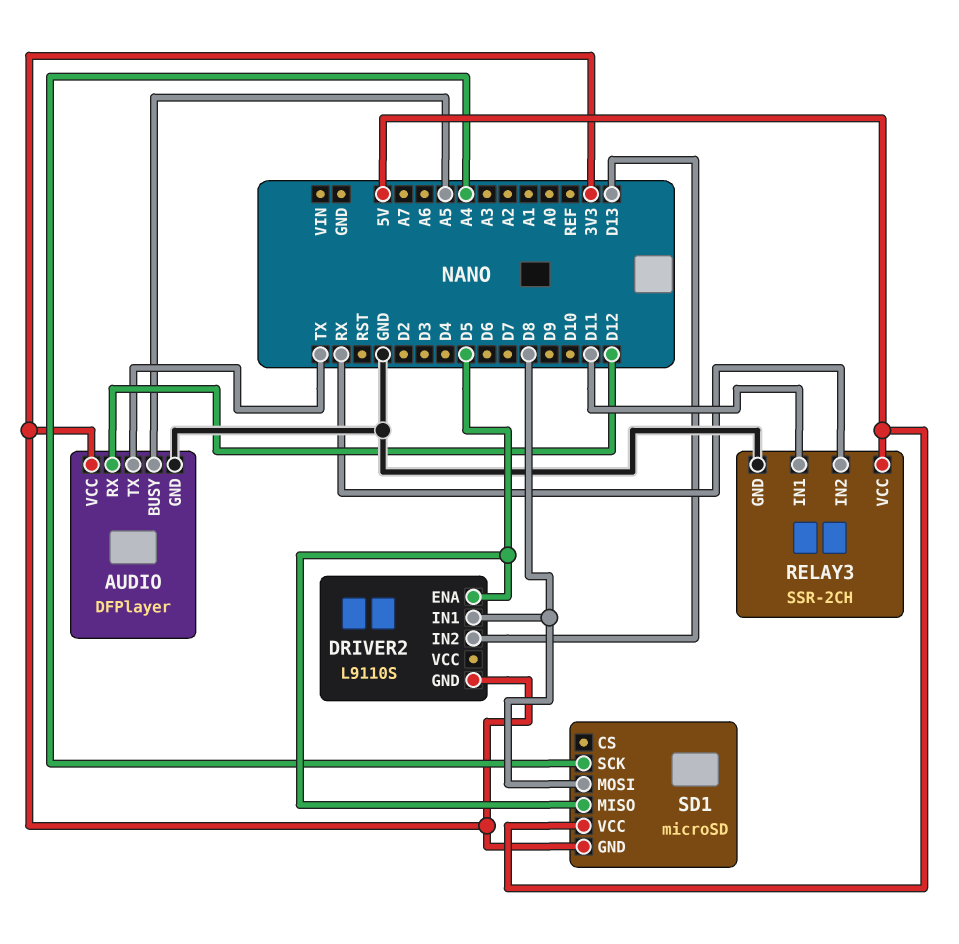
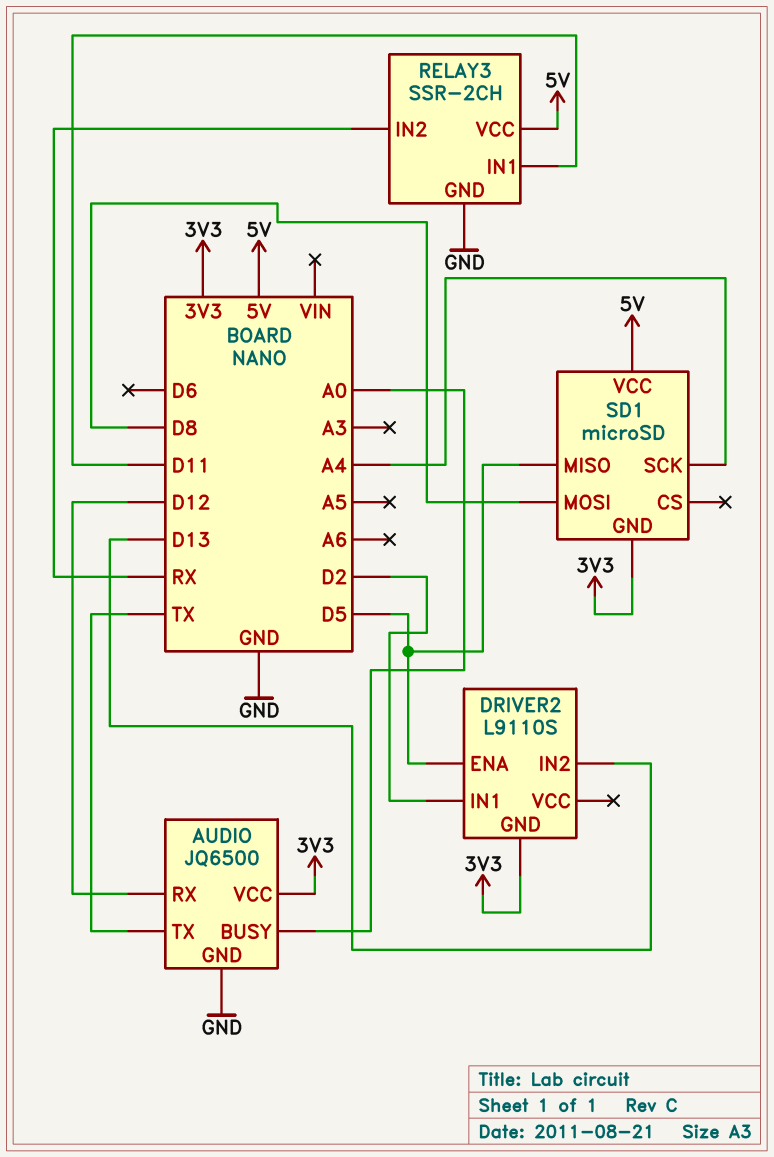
AUDIO: DFPlayer -> JQ6500
AUDIO pin BUSY: A5 -> A0
DRIVER2 pin IN1: D8 -> D2

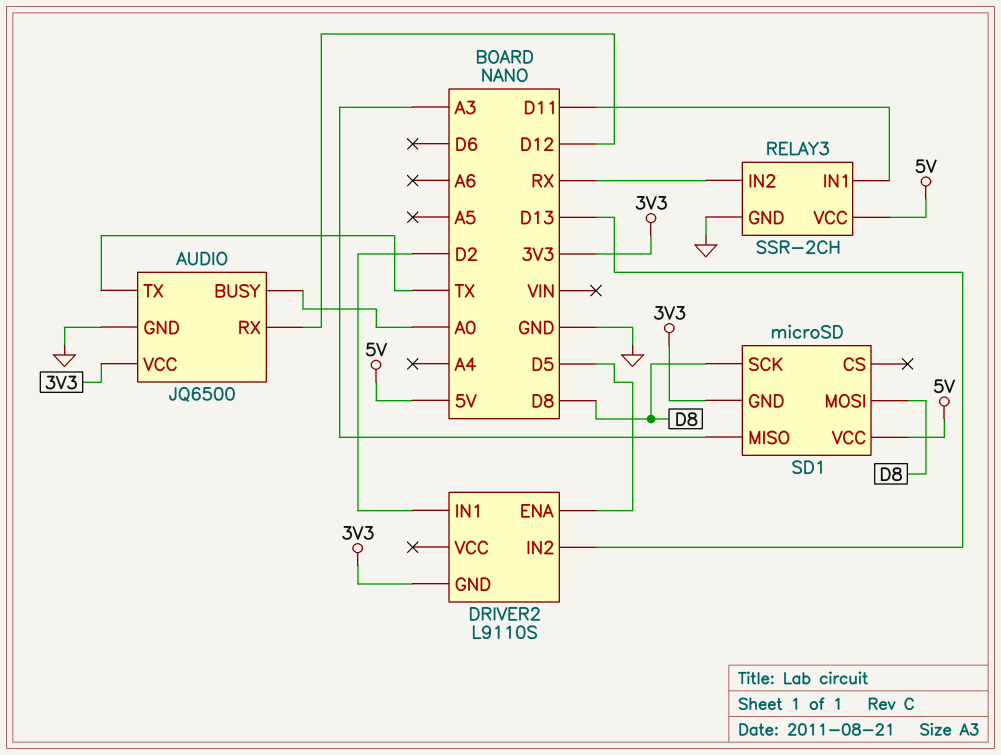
SD1 pin MISO: D5 -> A3
SD1 pin SCK: A4 -> D8

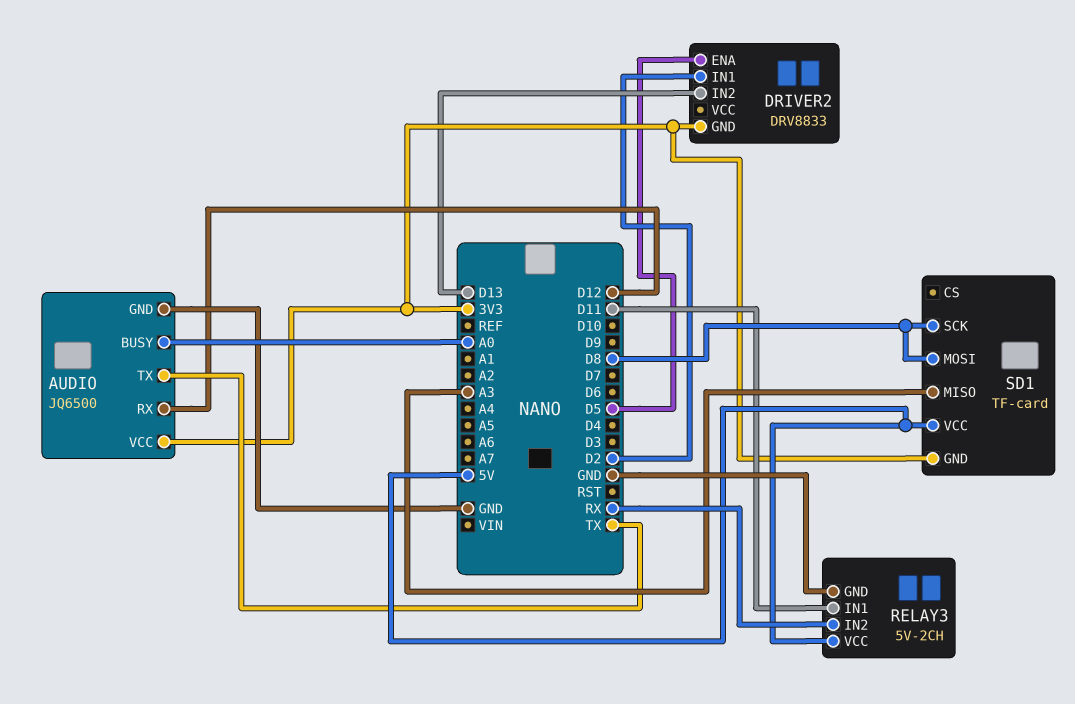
DRIVER2: L9110S -> DRV8833
RELAY3: SSR-2CH -> 5V-2CH
SD1: microSD -> TF-card

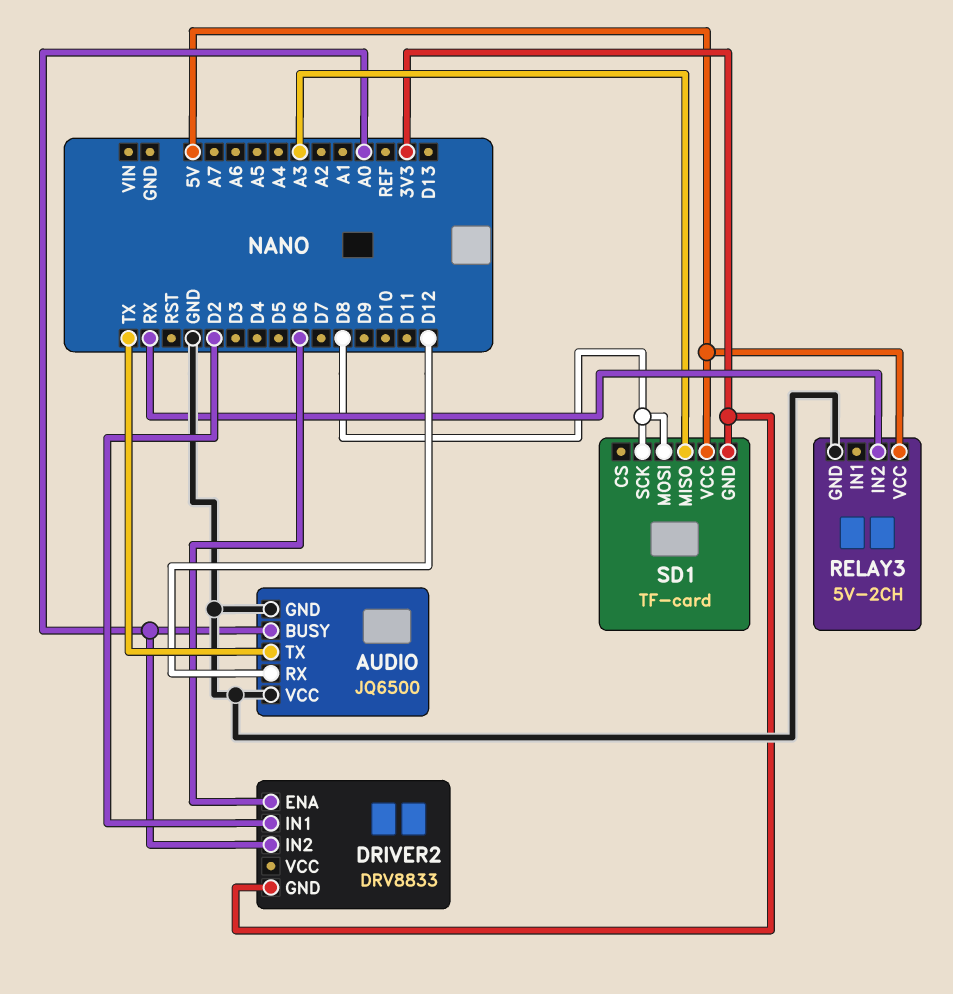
AUDIO pin VCC: 3V3 -> GND
DRIVER2 pin ENA: D5 -> D6
DRIVER2 pin IN2: D13 -> A0
RELAY3 pin IN1: D11 -> none

